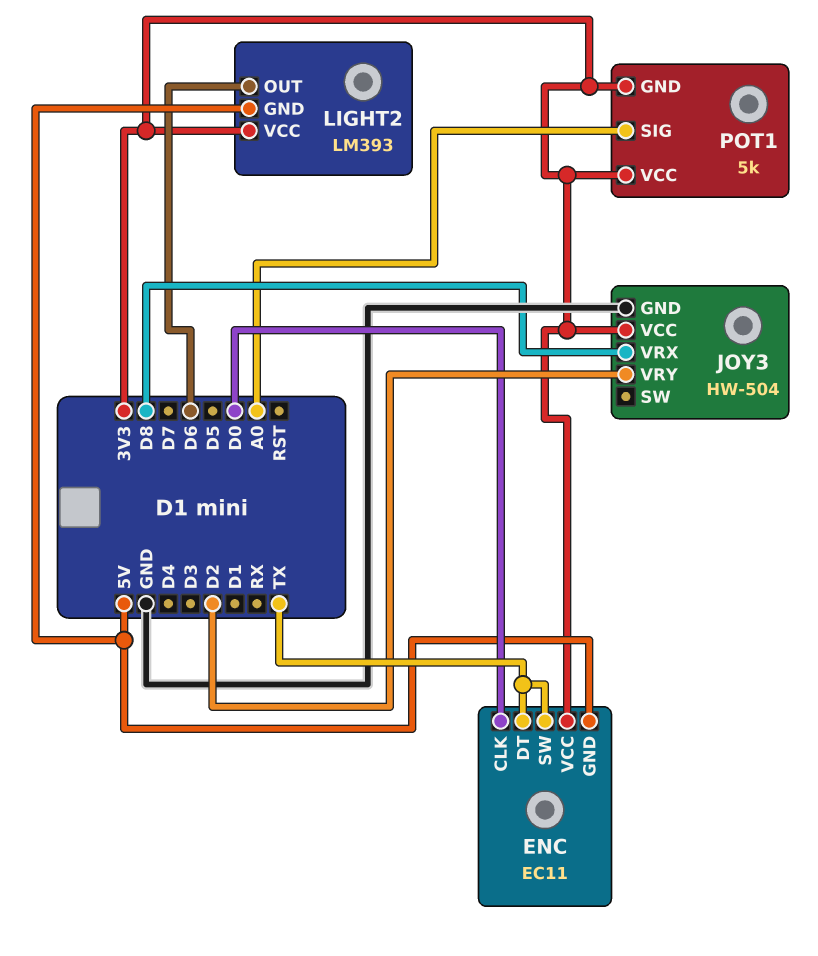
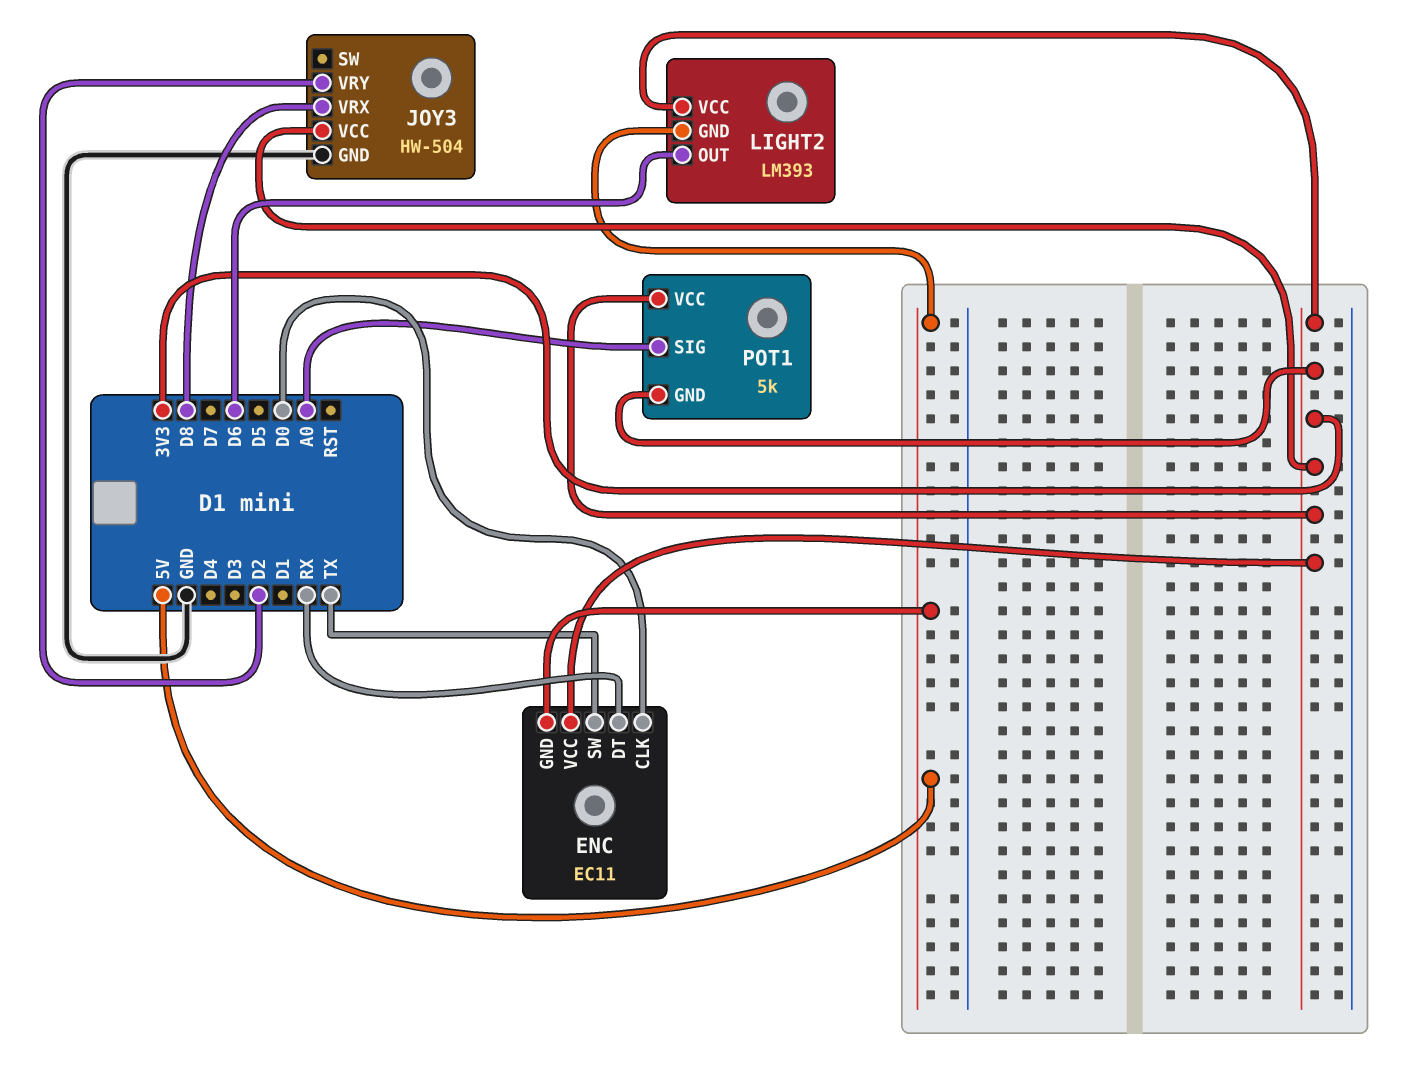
ENC pin DT: TX -> RX

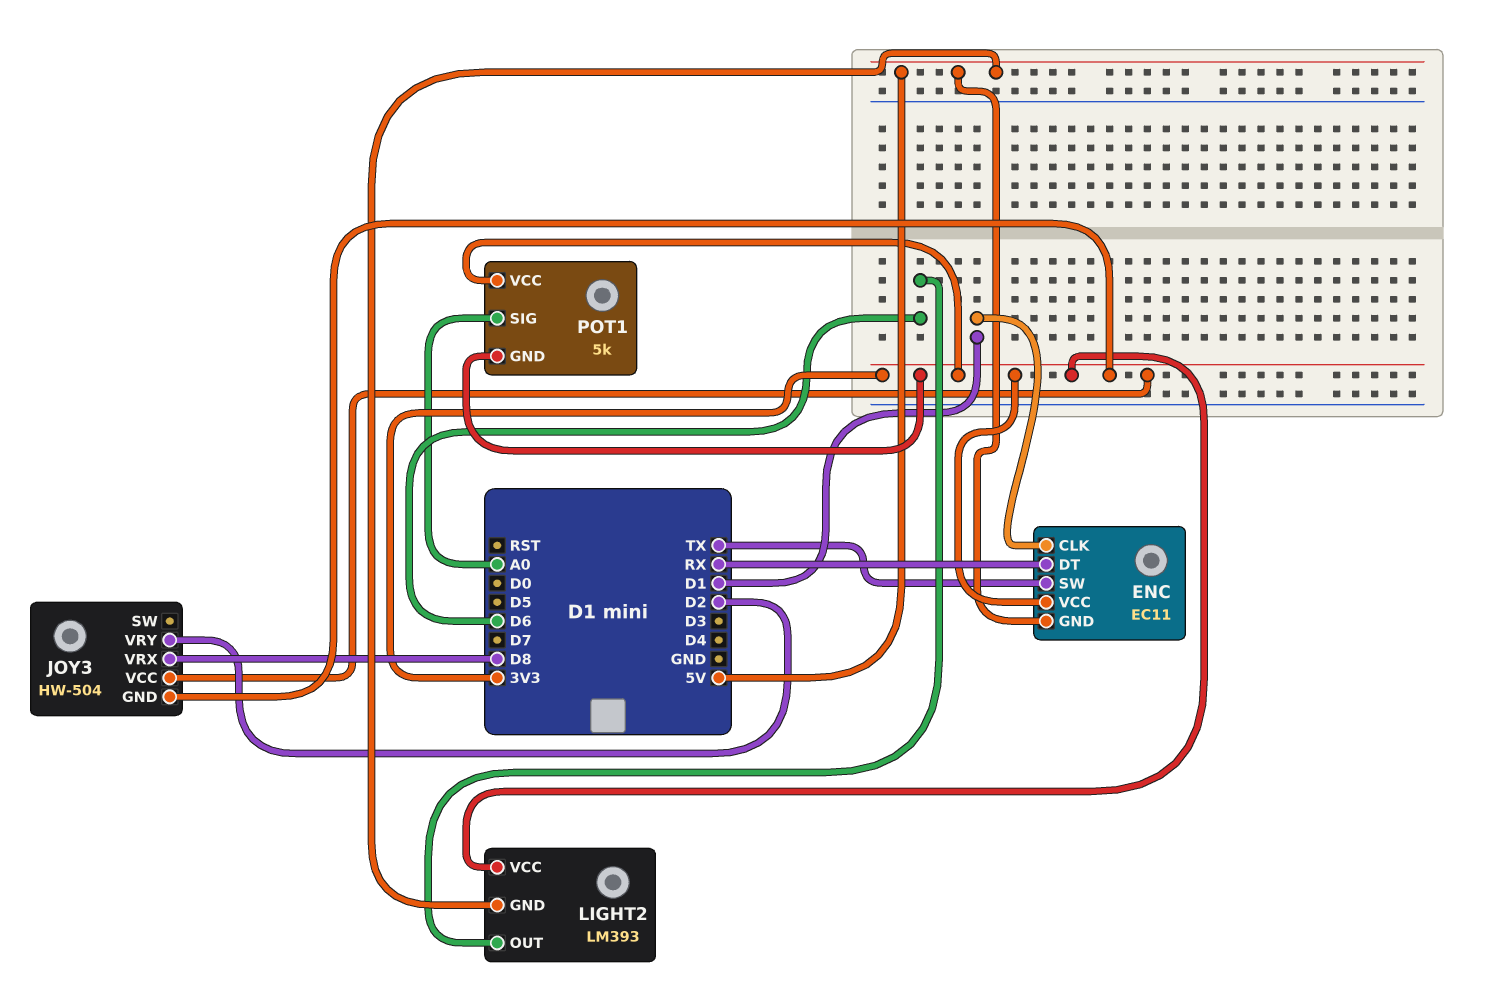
ENC pin CLK: D0 -> D1
JOY3 pin GND: GND -> 3V3

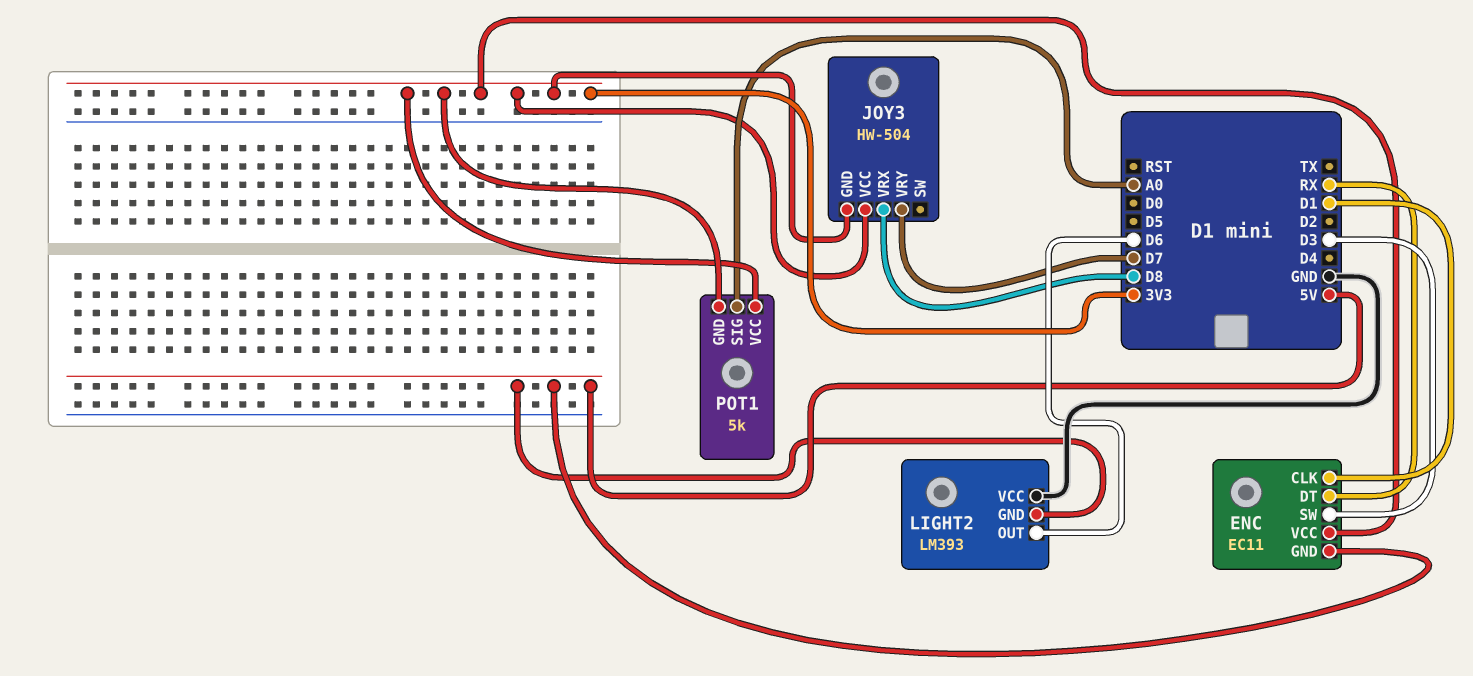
ENC pin SW: TX -> D3
JOY3 pin VRY: D2 -> D7
LIGHT2 pin VCC: 3V3 -> GND

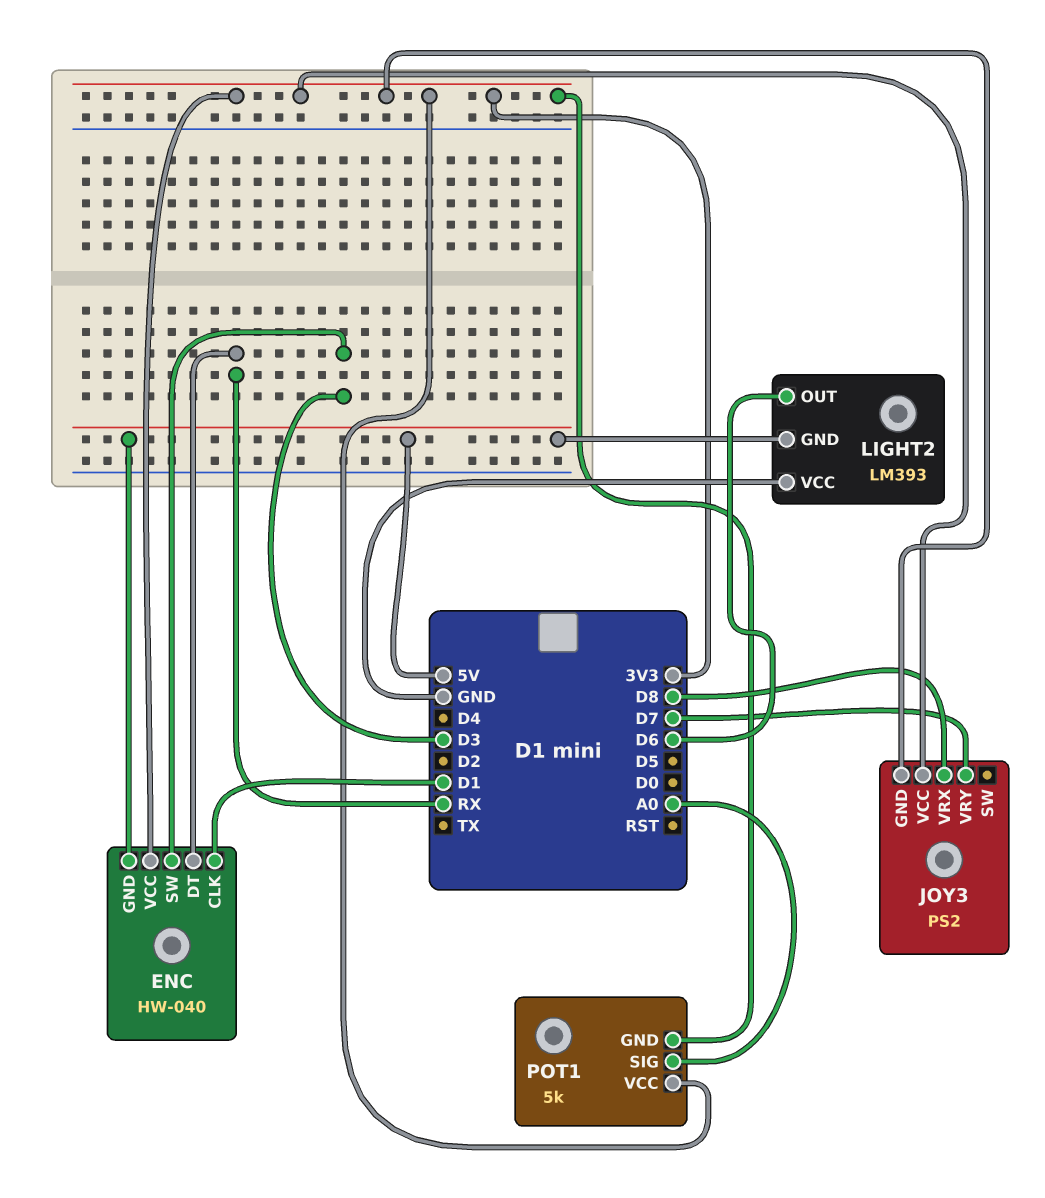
ENC: EC11 -> HW-040
JOY3: HW-504 -> PS2

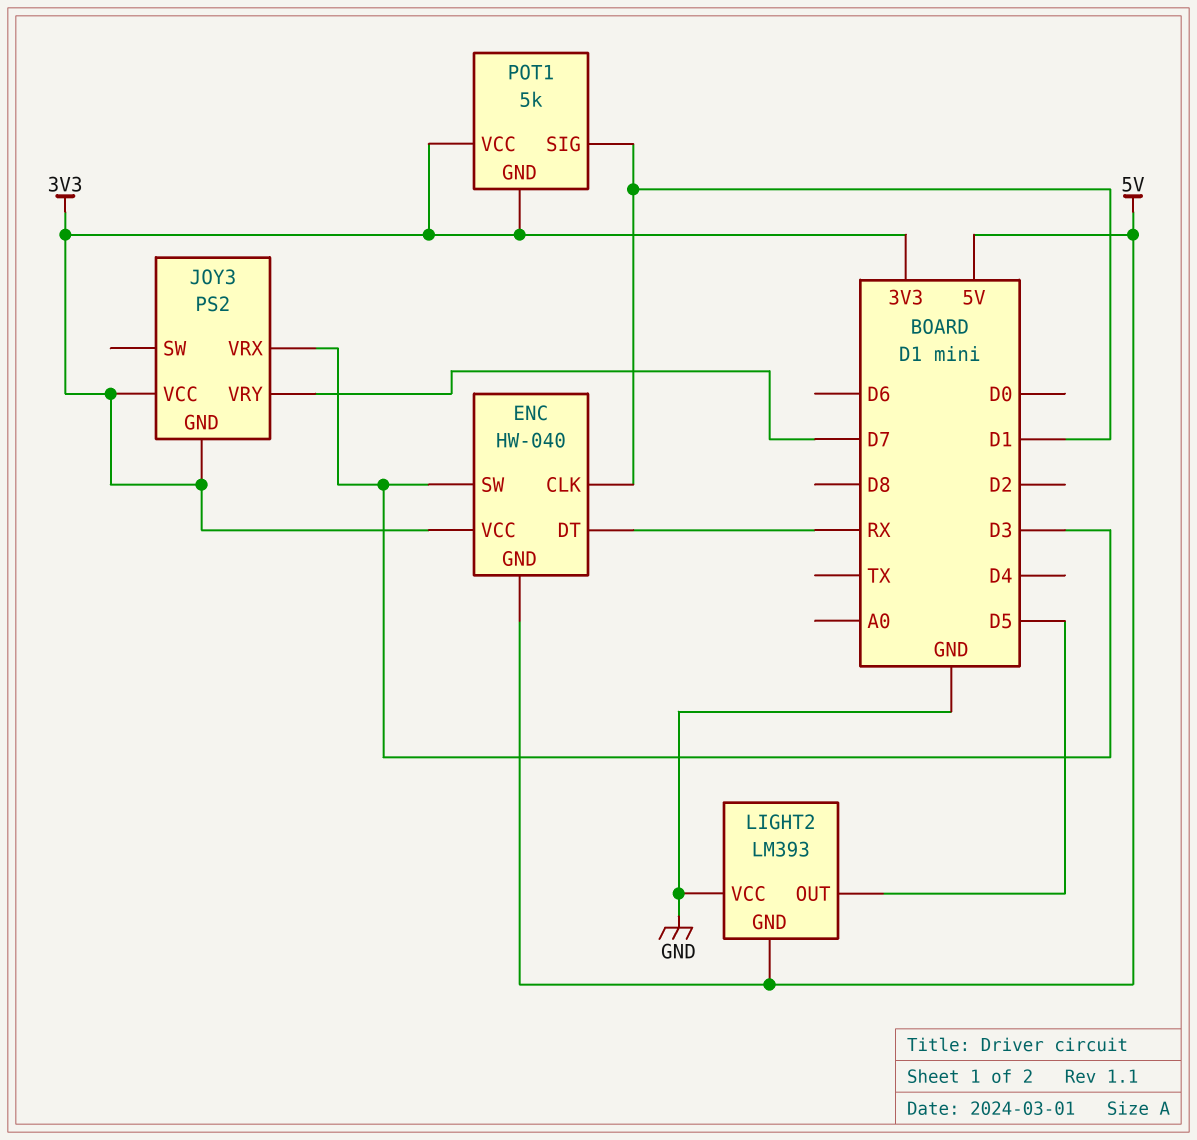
JOY3 pin VRX: D8 -> D3
LIGHT2 pin OUT: D6 -> D5
POT1 pin SIG: A0 -> D1

